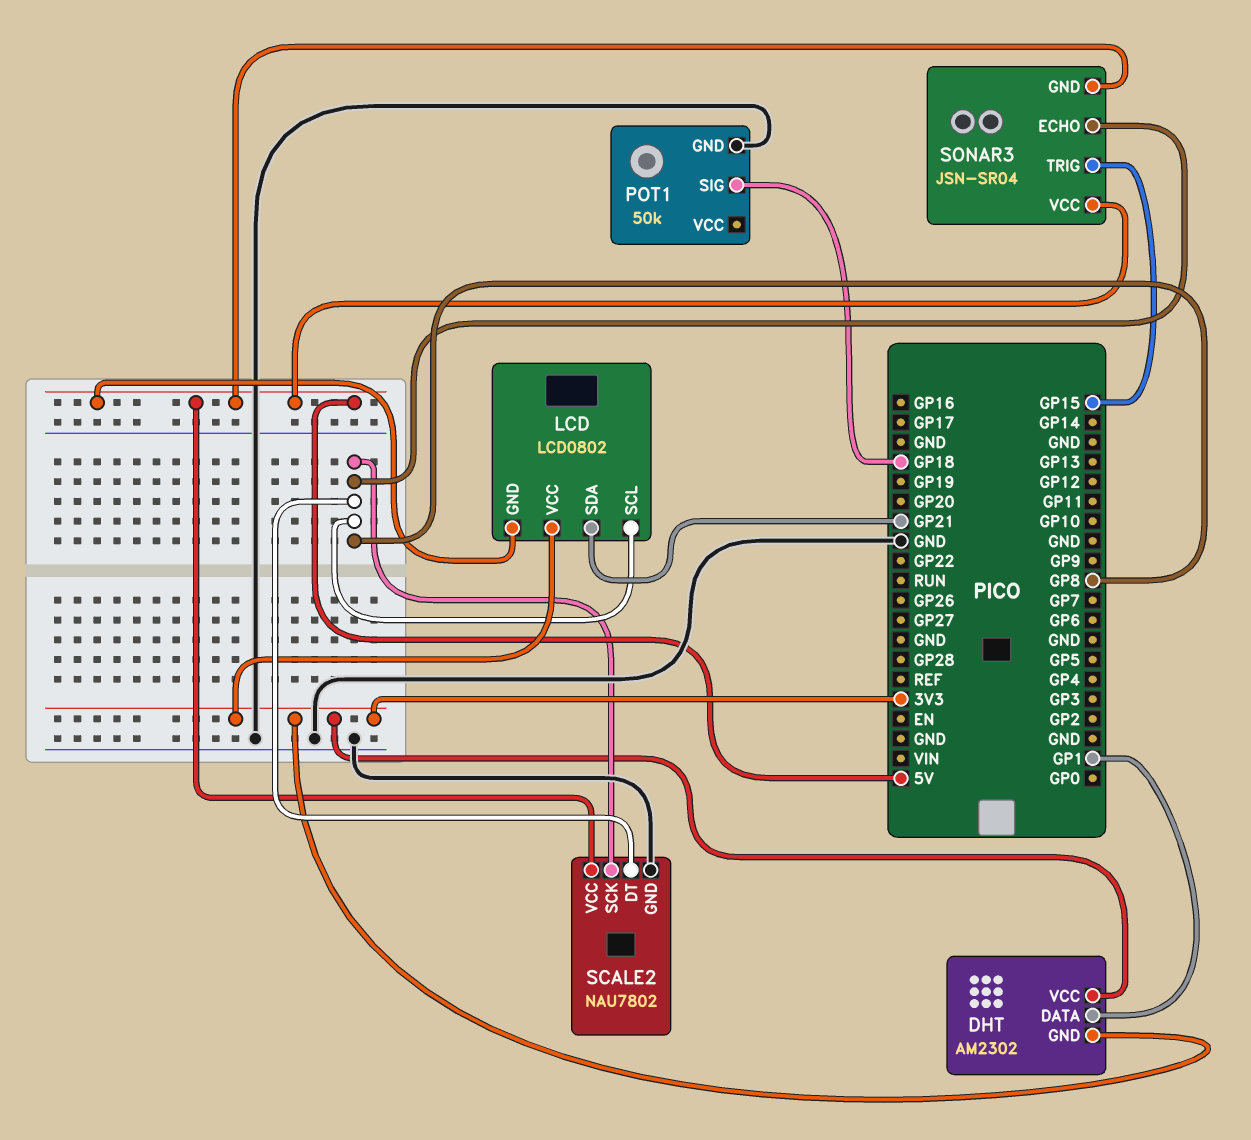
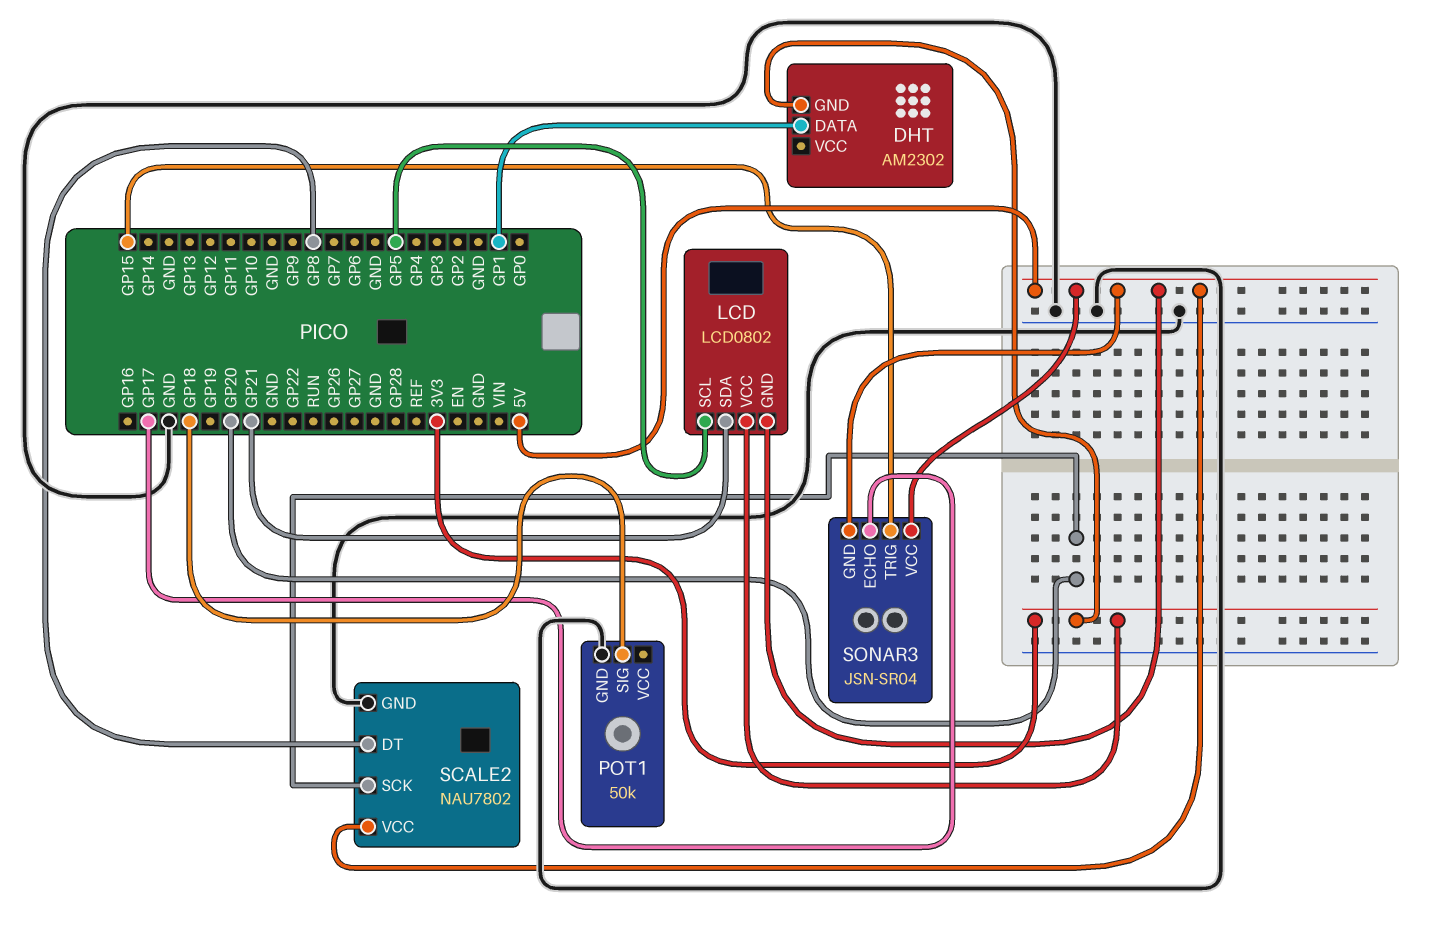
DHT pin VCC: 3V3 -> none
LCD pin SCL: GP8 -> GP5
SCALE2 pin SCK: GP8 -> GP20
SONAR3 pin ECHO: GP8 -> GP17

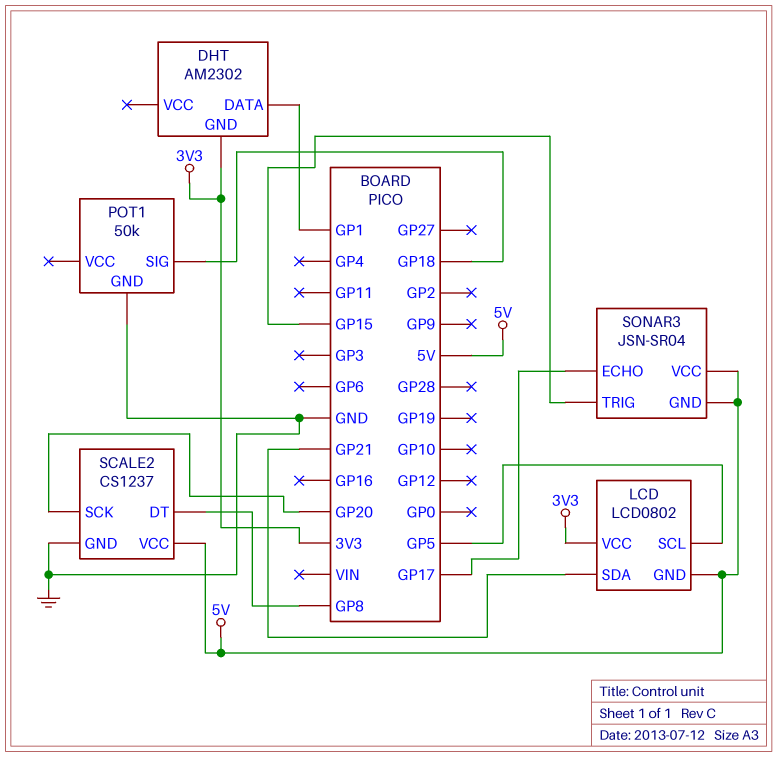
SCALE2: NAU7802 -> CS1237

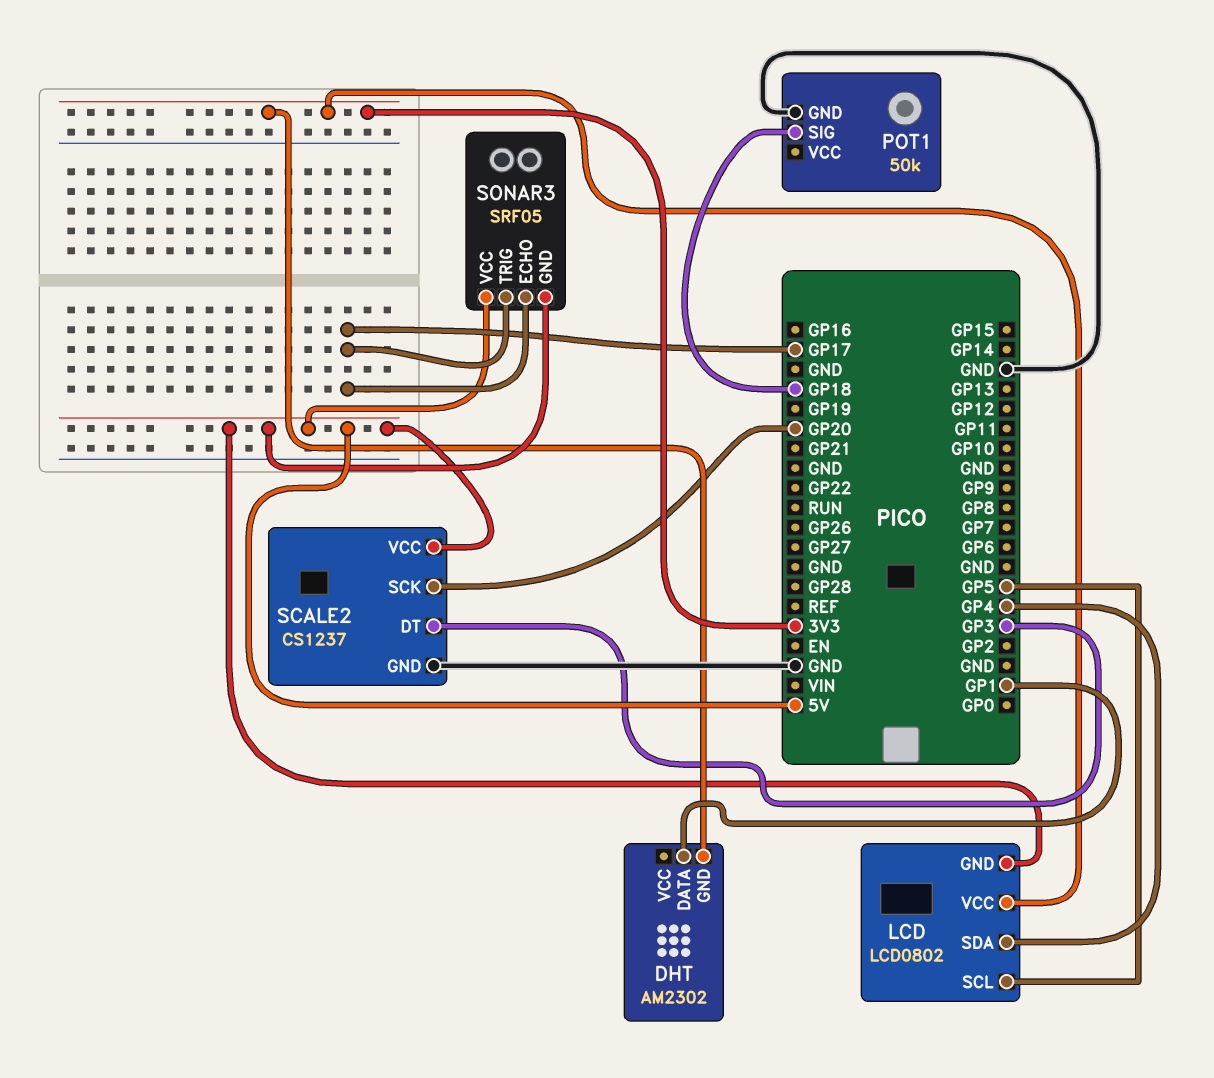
LCD pin SDA: GP21 -> GP4
SCALE2 pin DT: GP8 -> GP3
SONAR3: JSN-SR04 -> SRF05
SONAR3 pin TRIG: GP15 -> GP17

